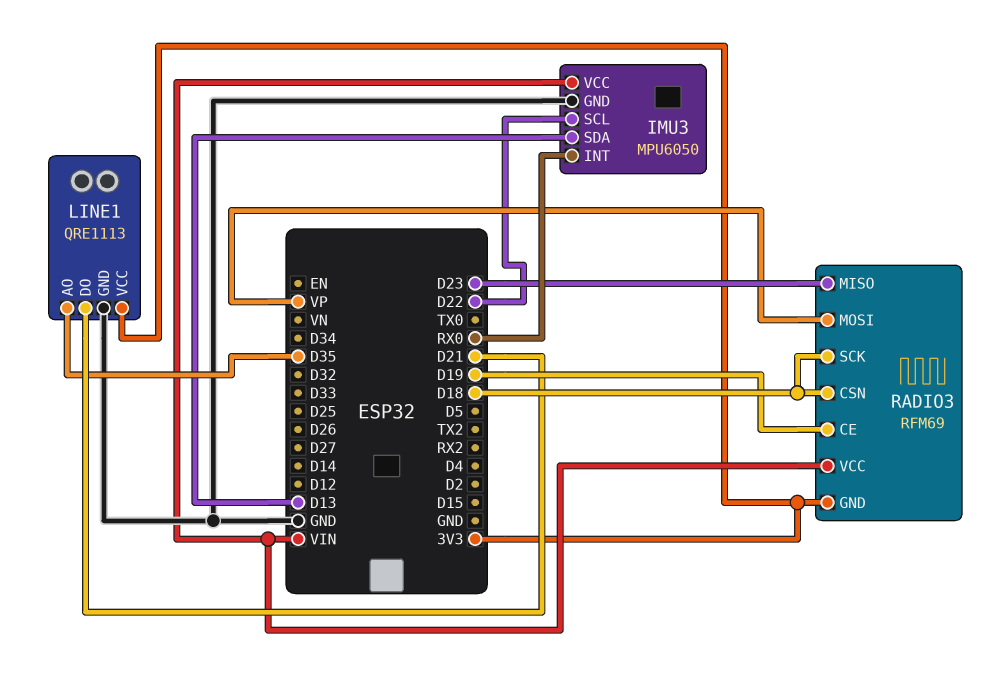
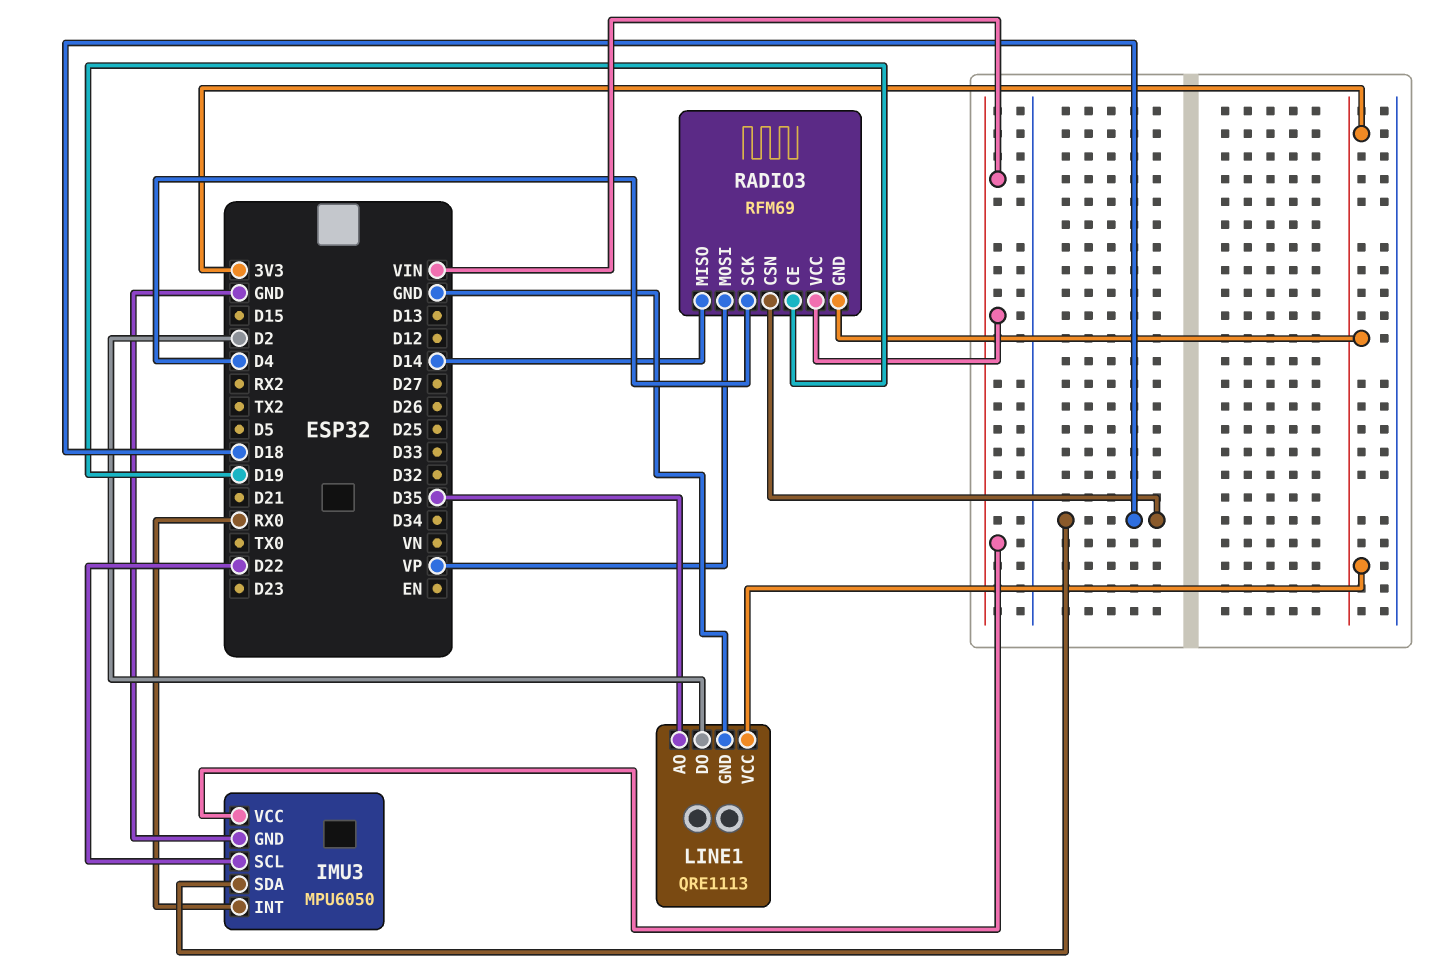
IMU3 pin SDA: D13 -> D18
LINE1 pin DO: D21 -> D2
RADIO3 pin MISO: D23 -> D14
RADIO3 pin SCK: D18 -> D4

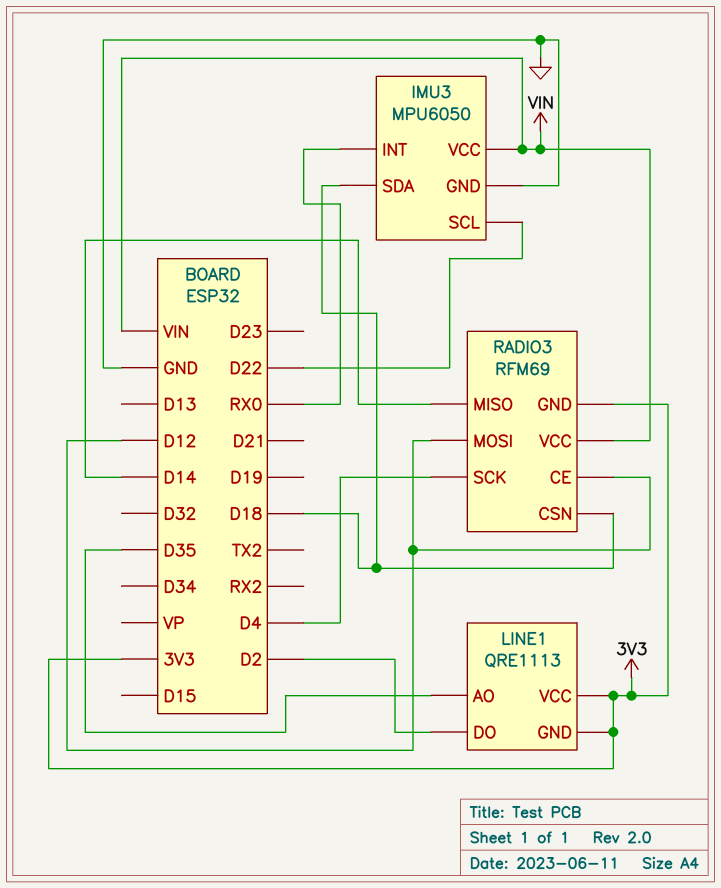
LINE1 pin GND: GND -> 3V3
RADIO3 pin CE: D19 -> D12
RADIO3 pin MOSI: VP -> D12

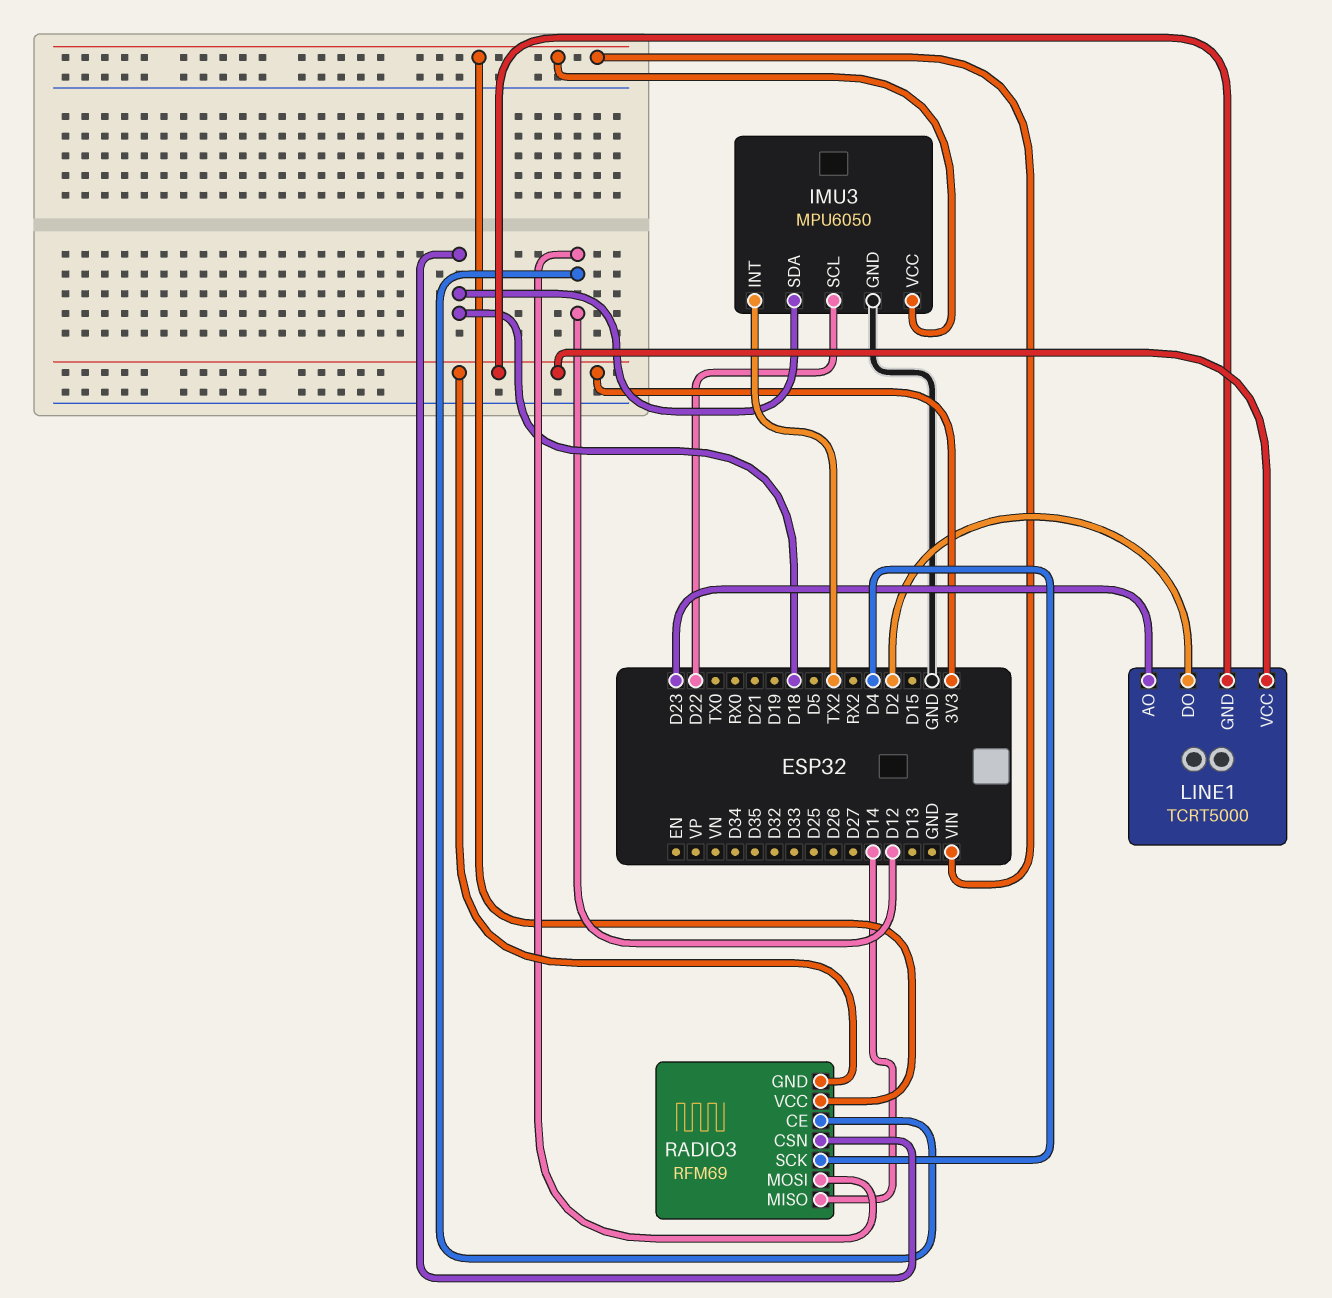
IMU3 pin INT: RX0 -> TX2
LINE1: QRE1113 -> TCRT5000
LINE1 pin AO: D35 -> D23

